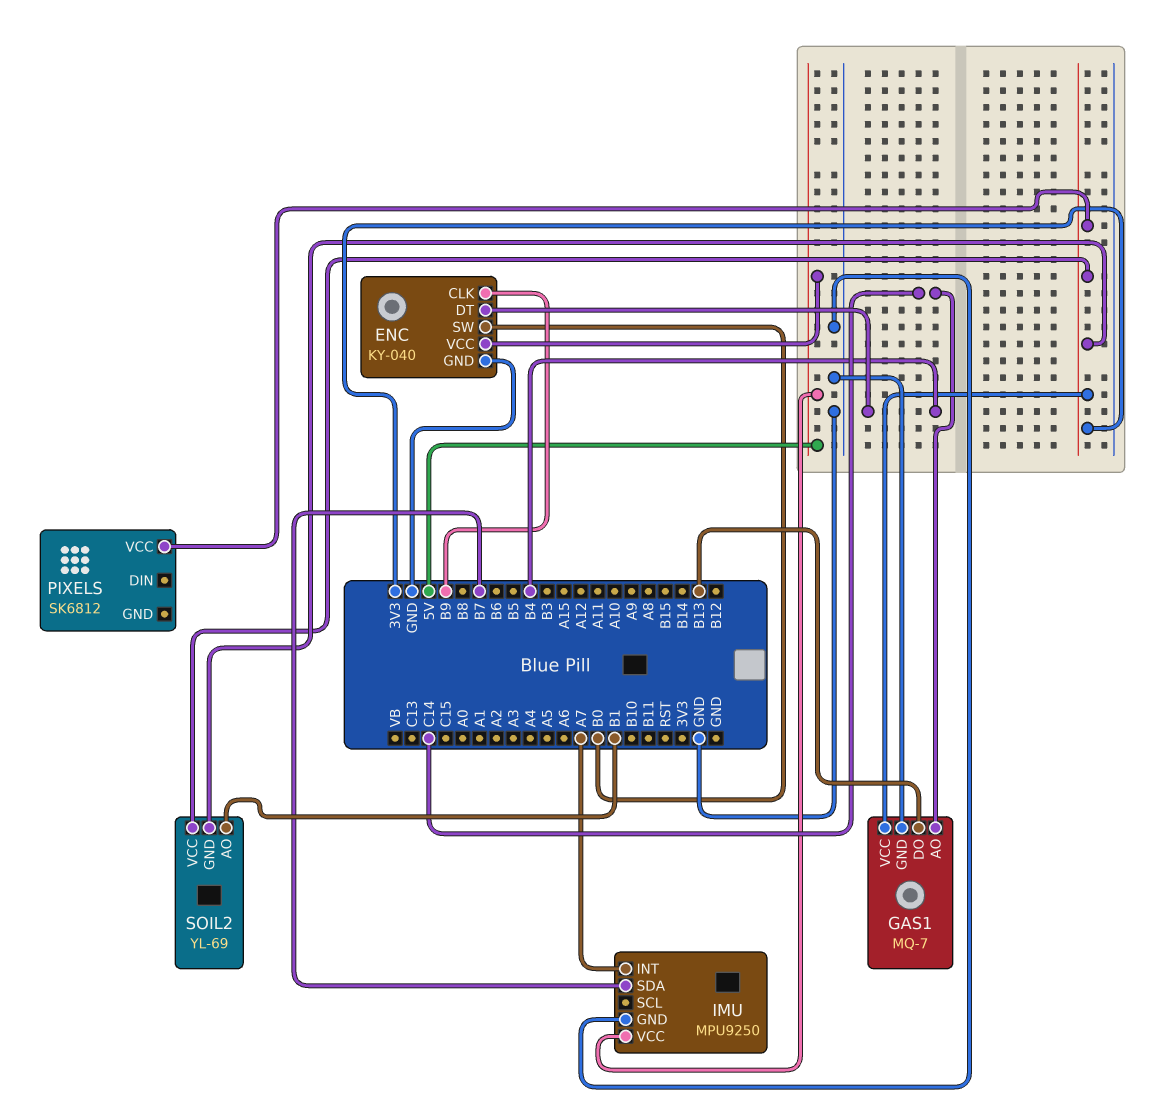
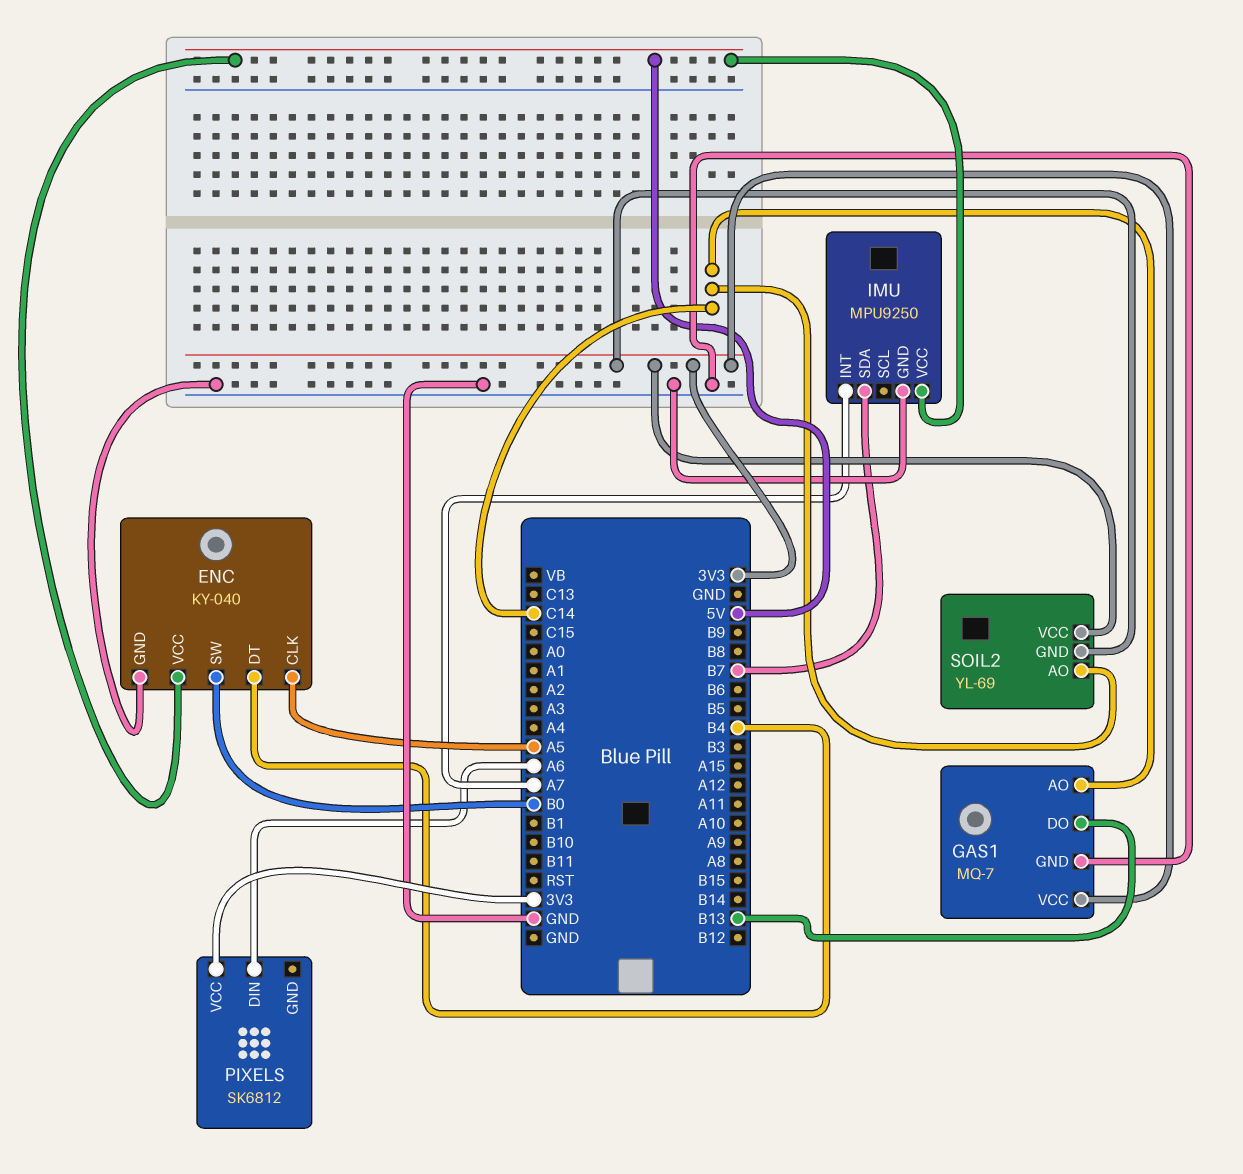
ENC pin CLK: B9 -> A5
PIXELS pin DIN: none -> A6
SOIL2 pin AO: B1 -> C14

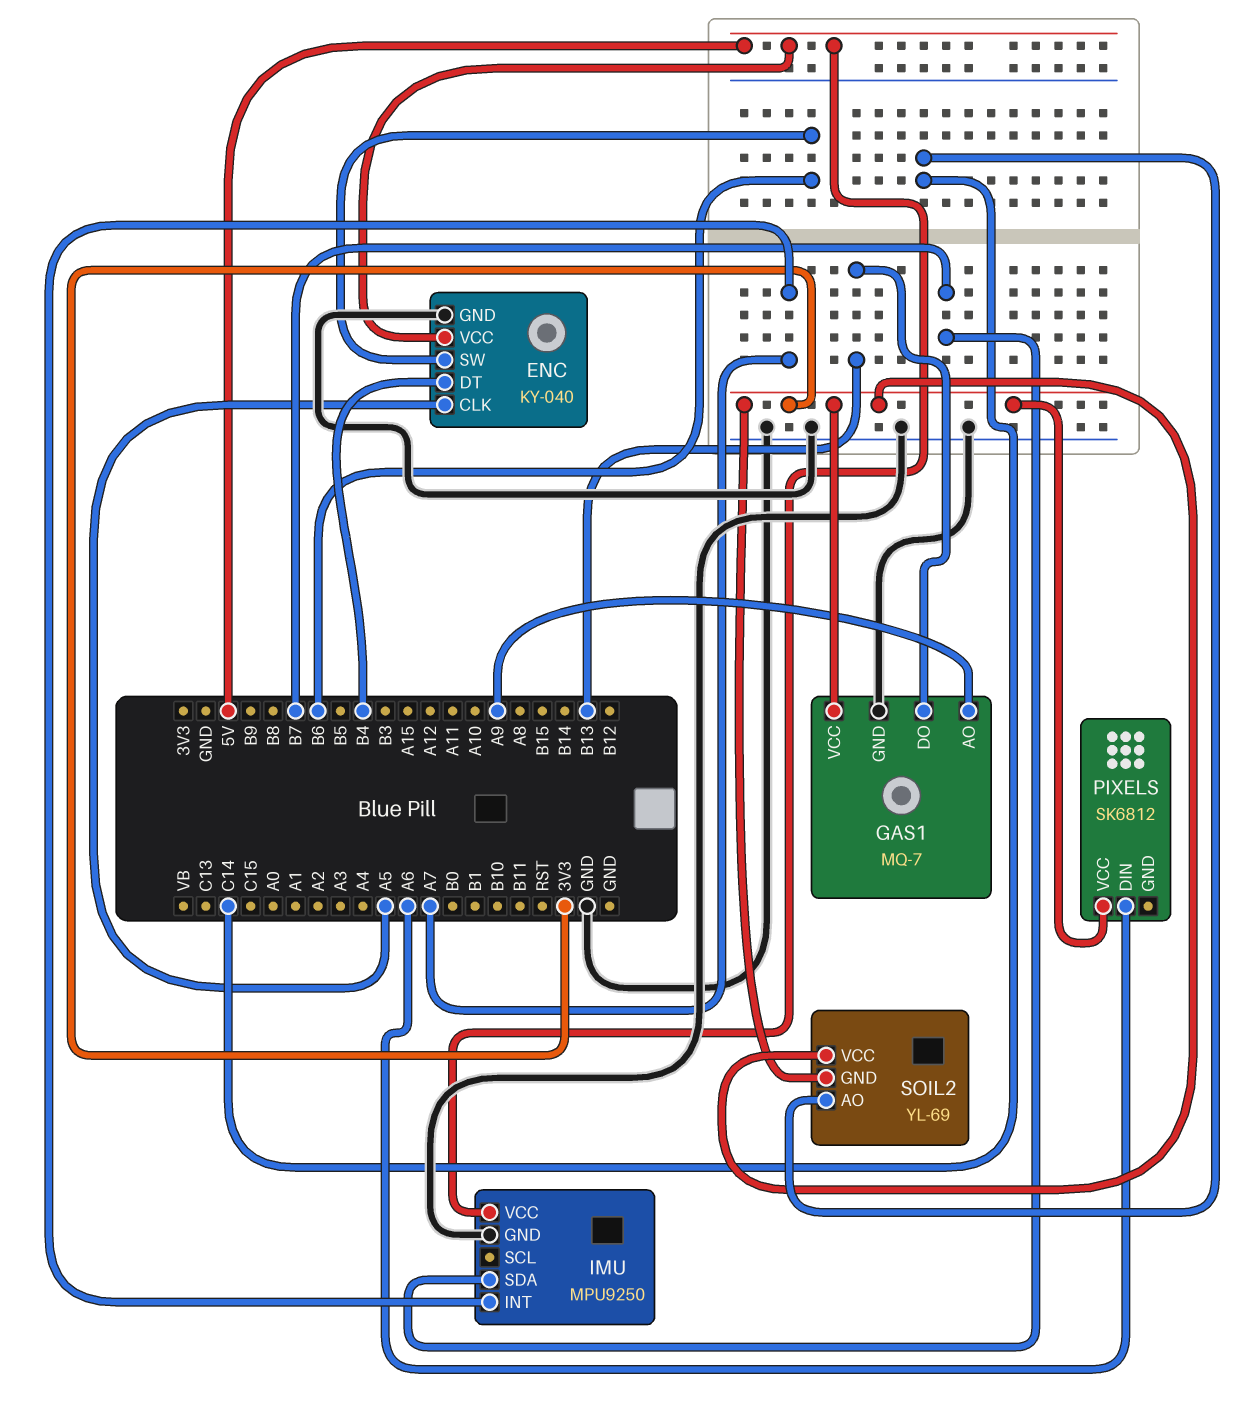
ENC pin SW: B0 -> B6
GAS1 pin AO: C14 -> A9

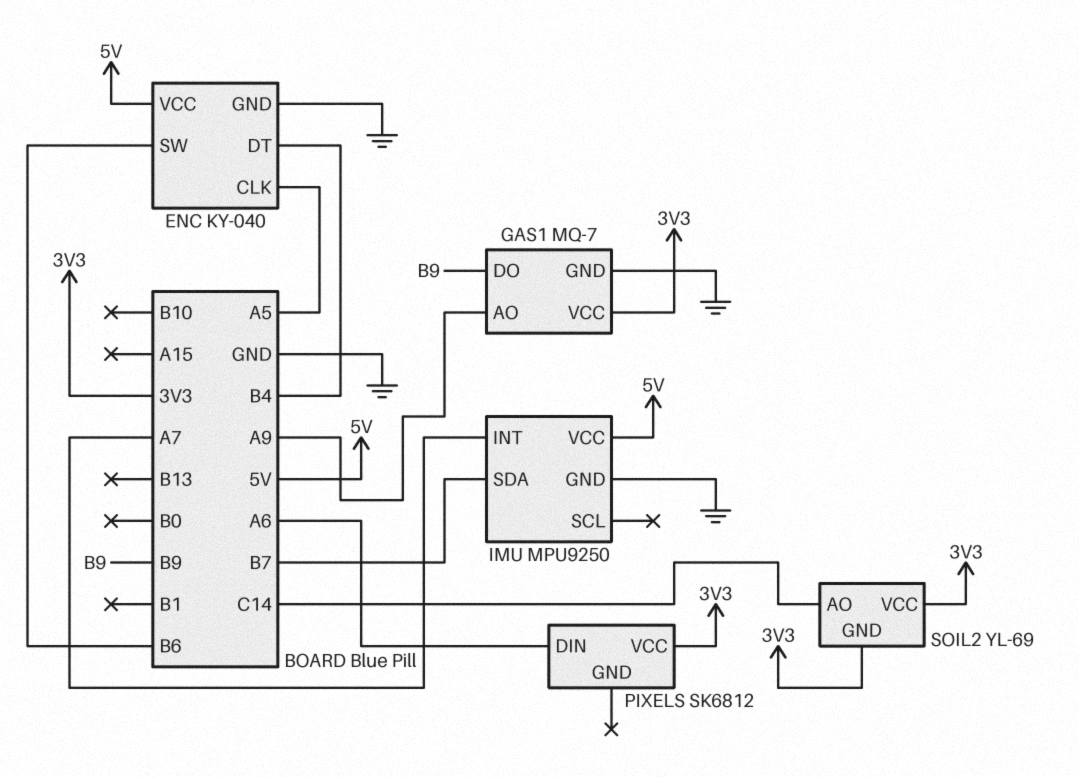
GAS1 pin DO: B13 -> B9

